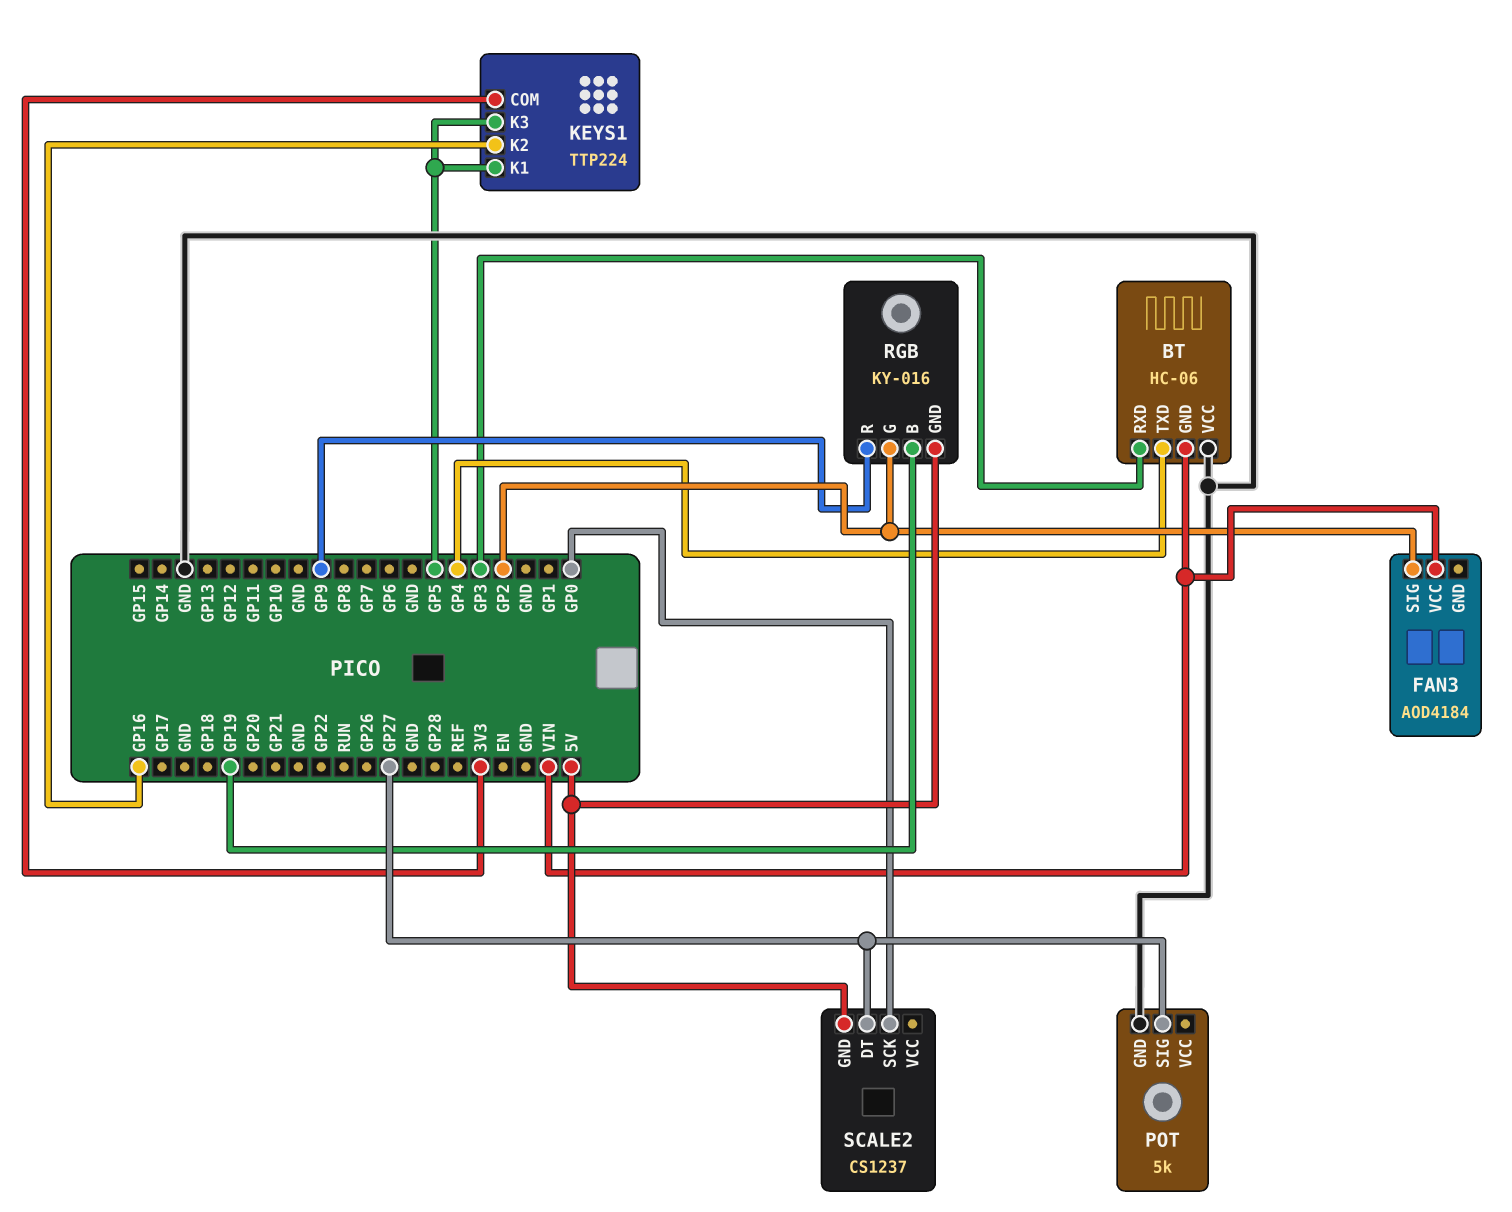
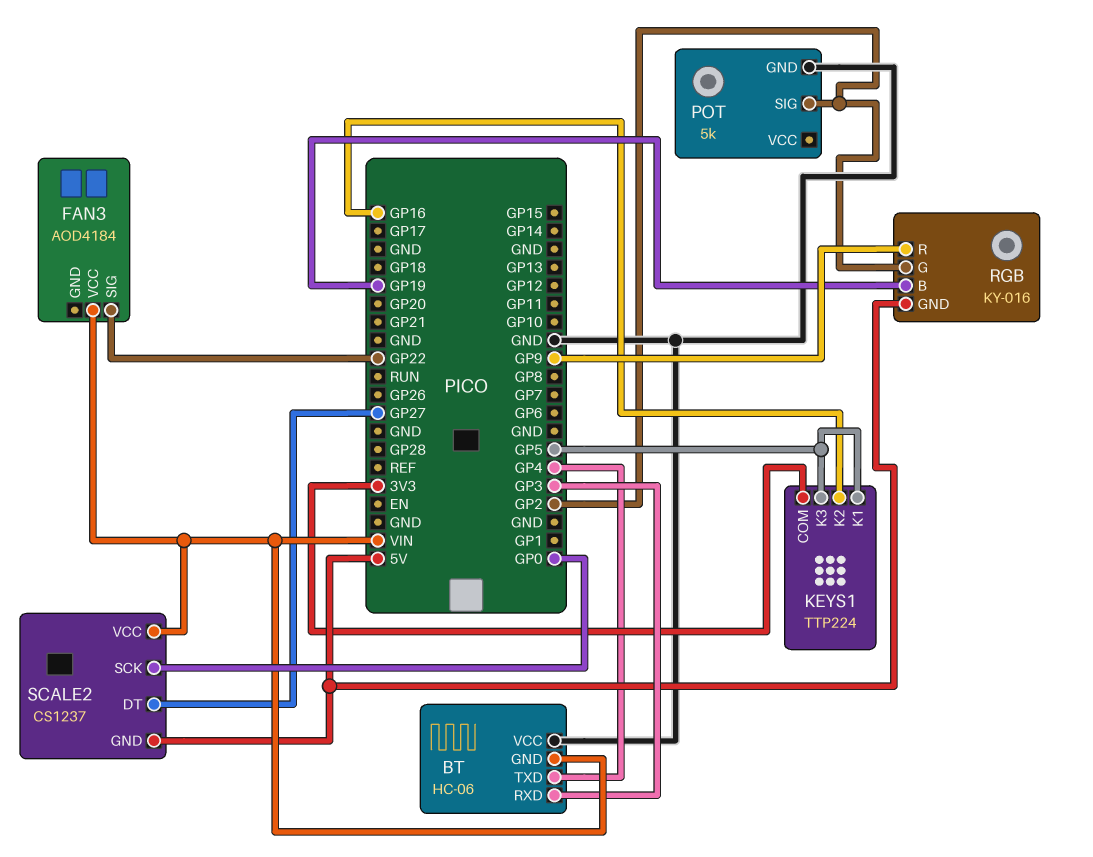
FAN3 pin SIG: GP2 -> GP22
POT pin SIG: GP27 -> GP2
SCALE2 pin VCC: none -> VIN

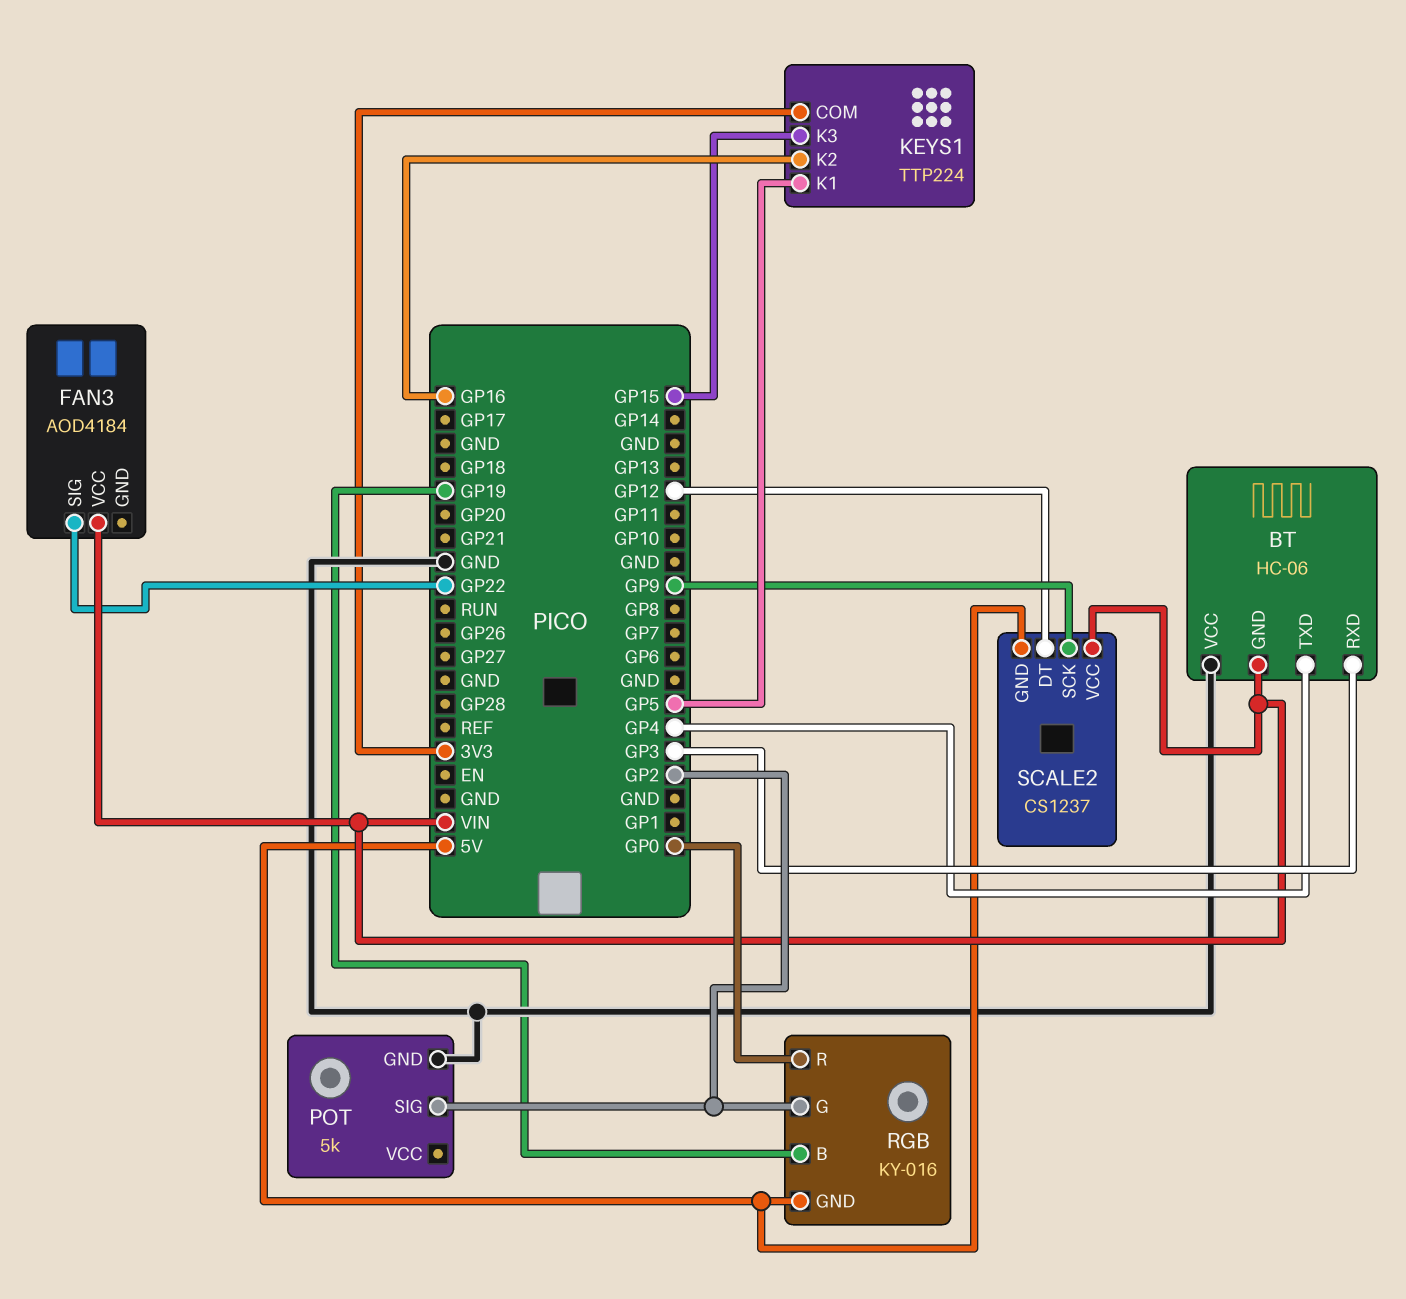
KEYS1 pin K3: GP5 -> GP15
RGB pin R: GP9 -> GP0
SCALE2 pin DT: GP27 -> GP12
SCALE2 pin SCK: GP0 -> GP9

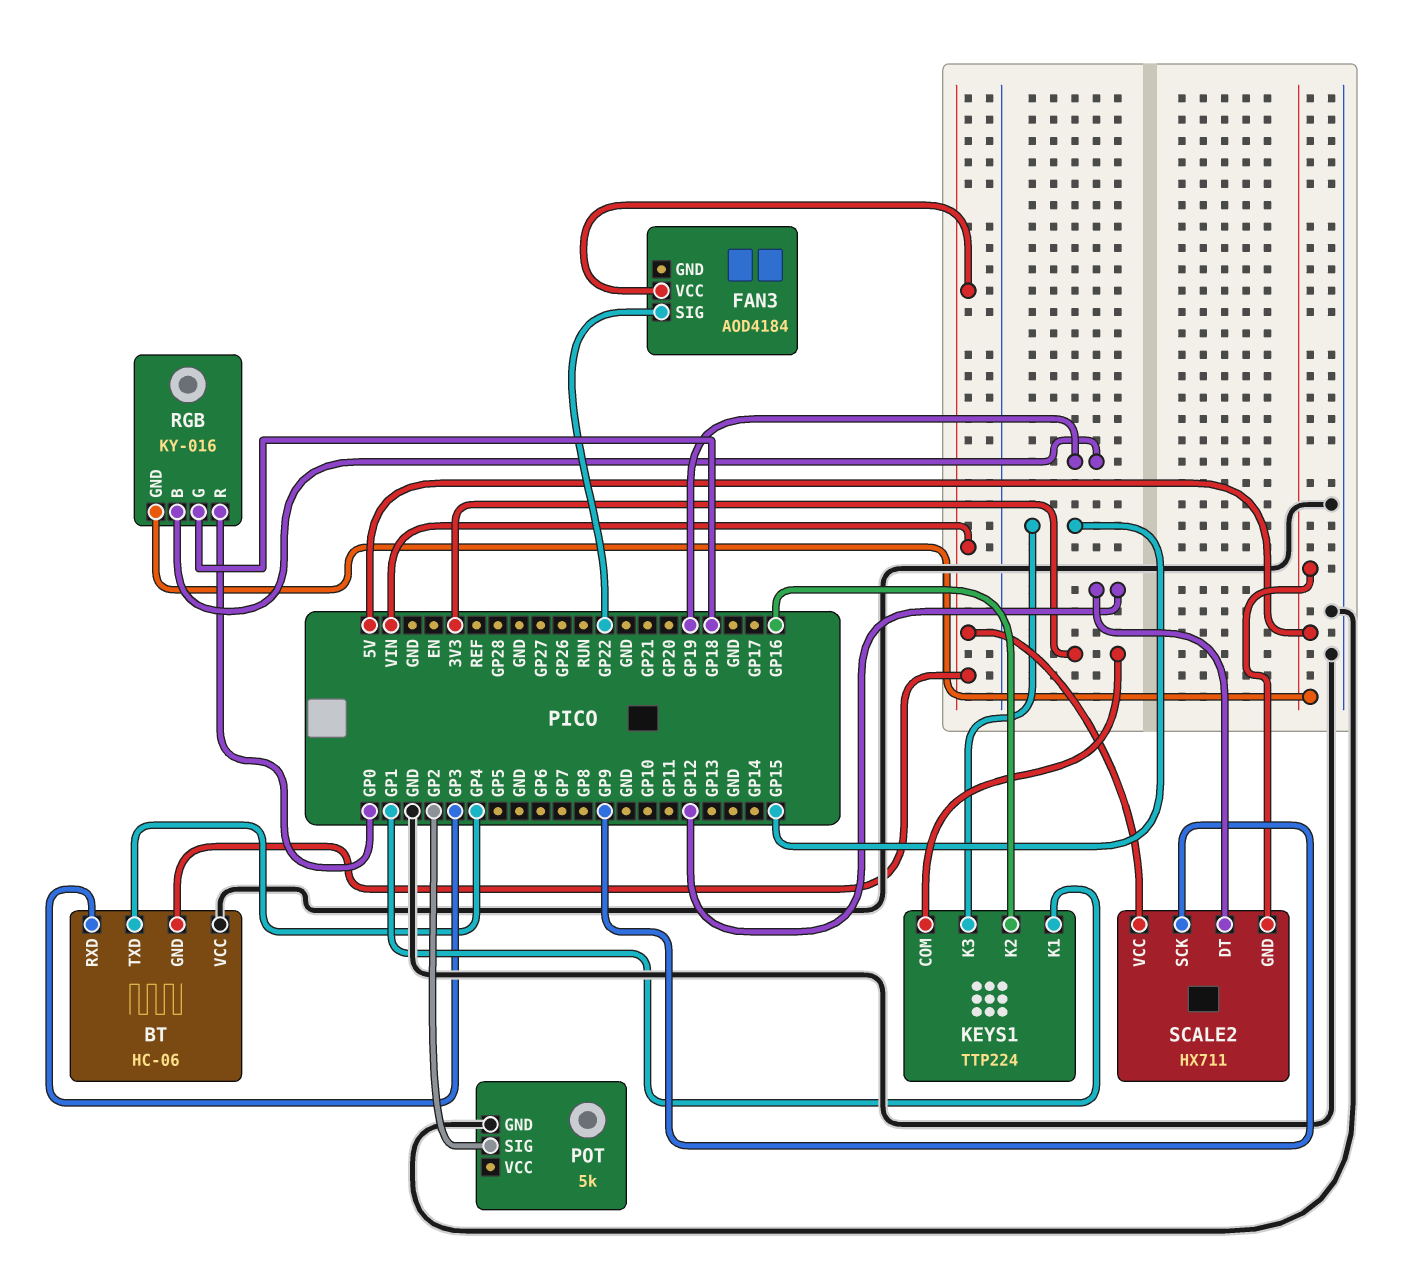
KEYS1 pin K1: GP5 -> GP1
RGB pin G: GP2 -> GP18
SCALE2: CS1237 -> HX711

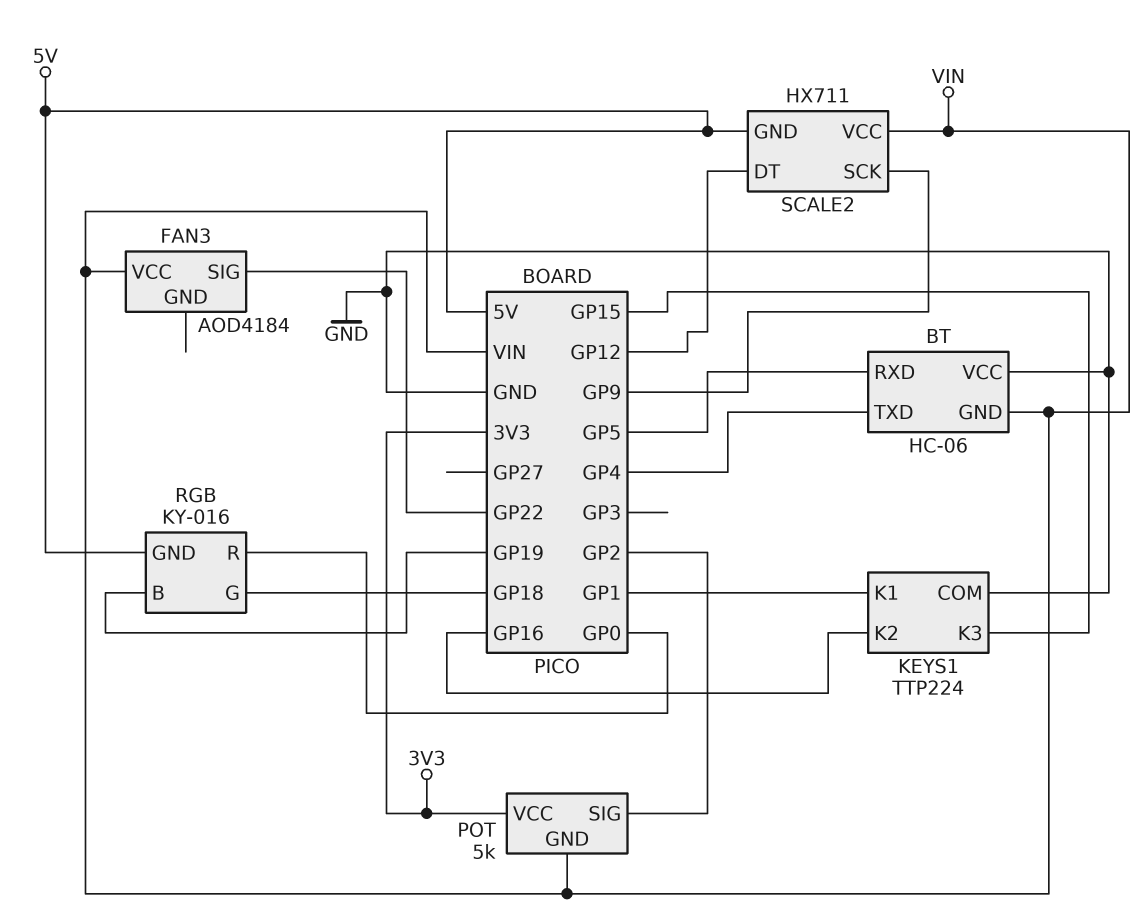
BT pin RXD: GP3 -> GP5
KEYS1 pin COM: 3V3 -> GND
POT pin GND: GND -> VIN
POT pin VCC: none -> 3V3

